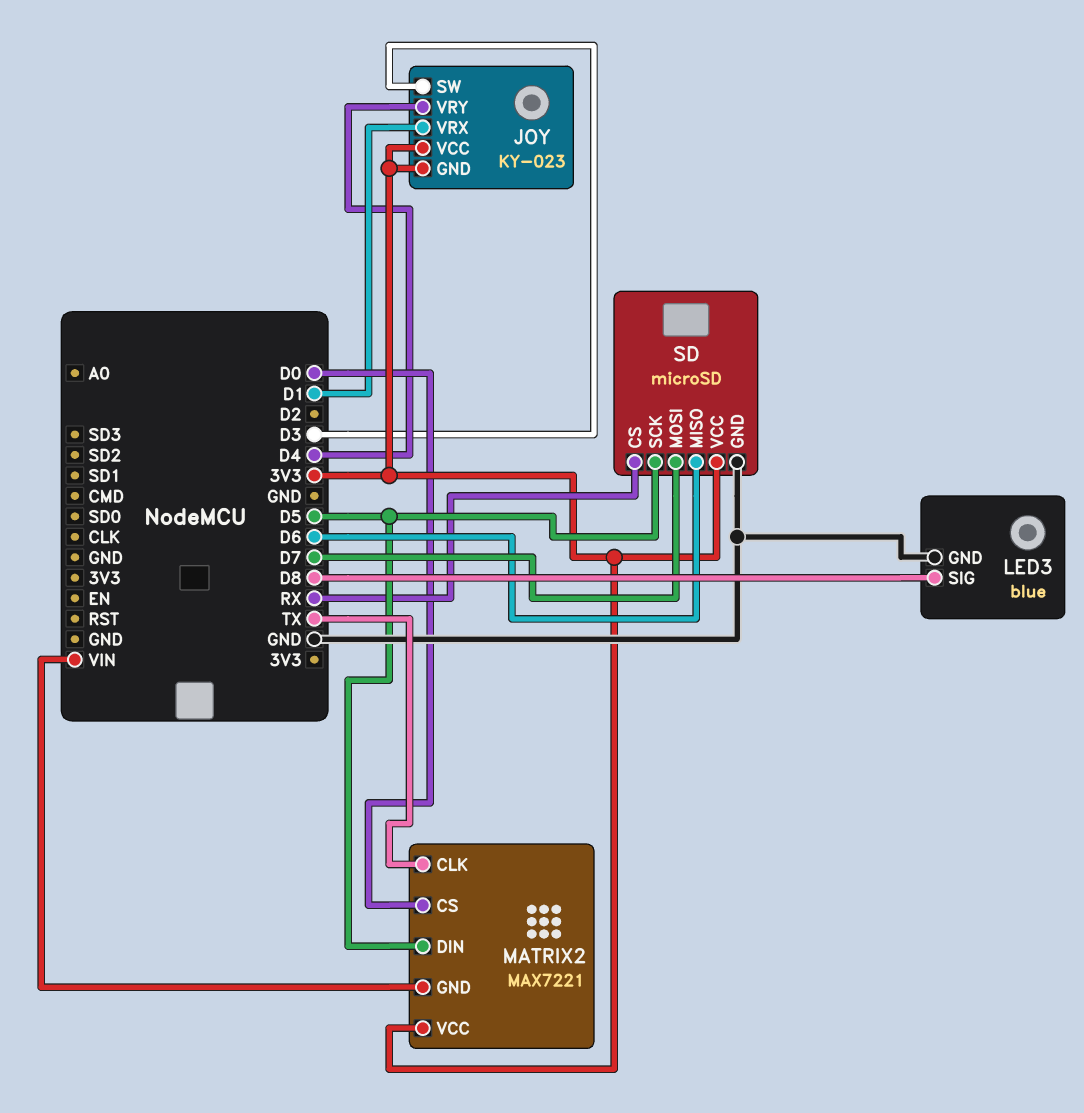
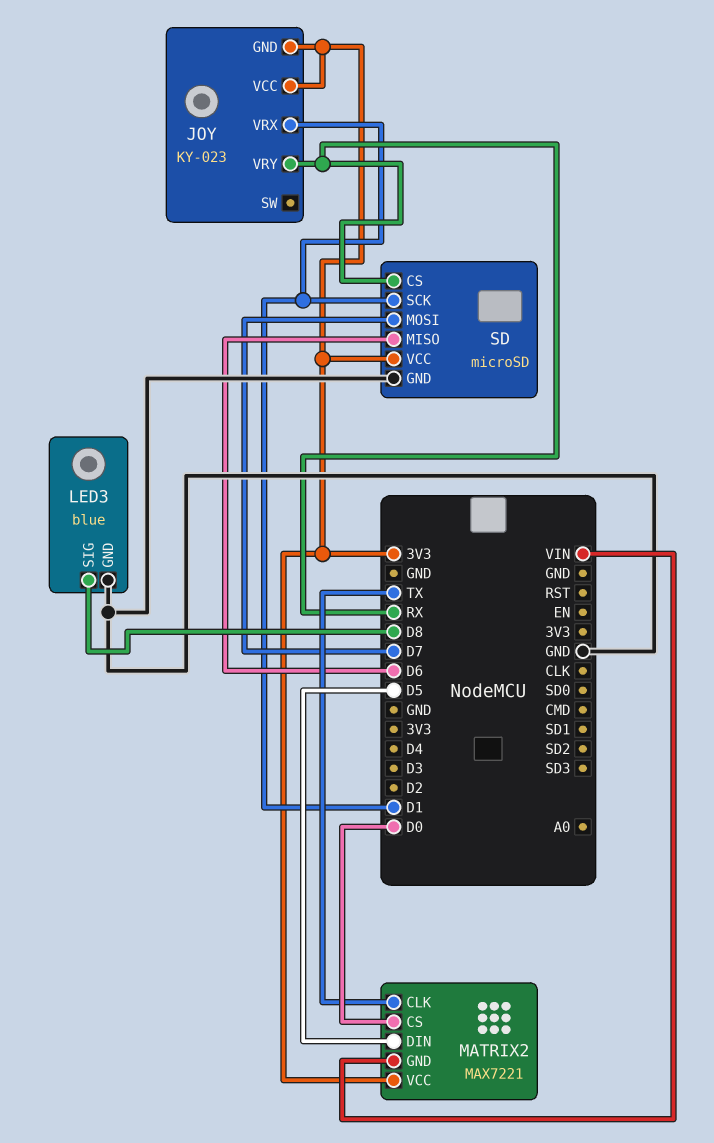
JOY pin SW: D3 -> none
JOY pin VRY: D4 -> RX
SD pin SCK: D5 -> D1

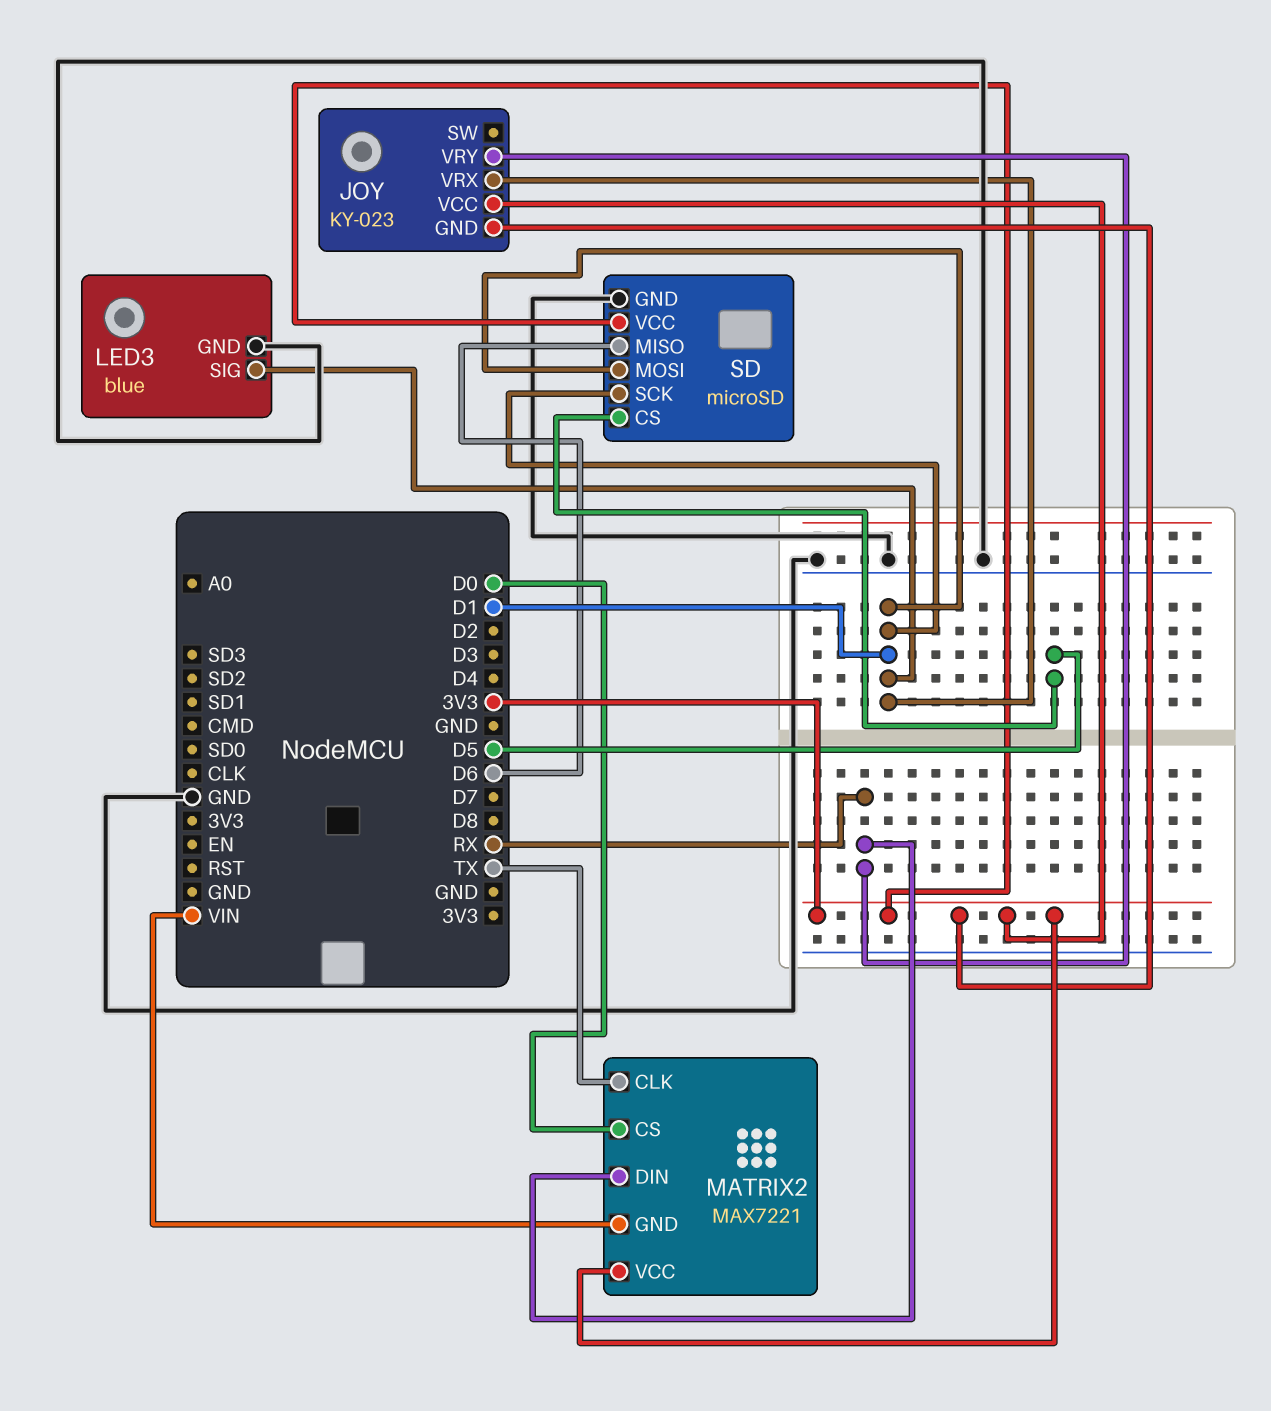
LED3 pin SIG: D8 -> D1
MATRIX2 pin DIN: D5 -> RX
SD pin CS: RX -> D5
SD pin MOSI: D7 -> D1

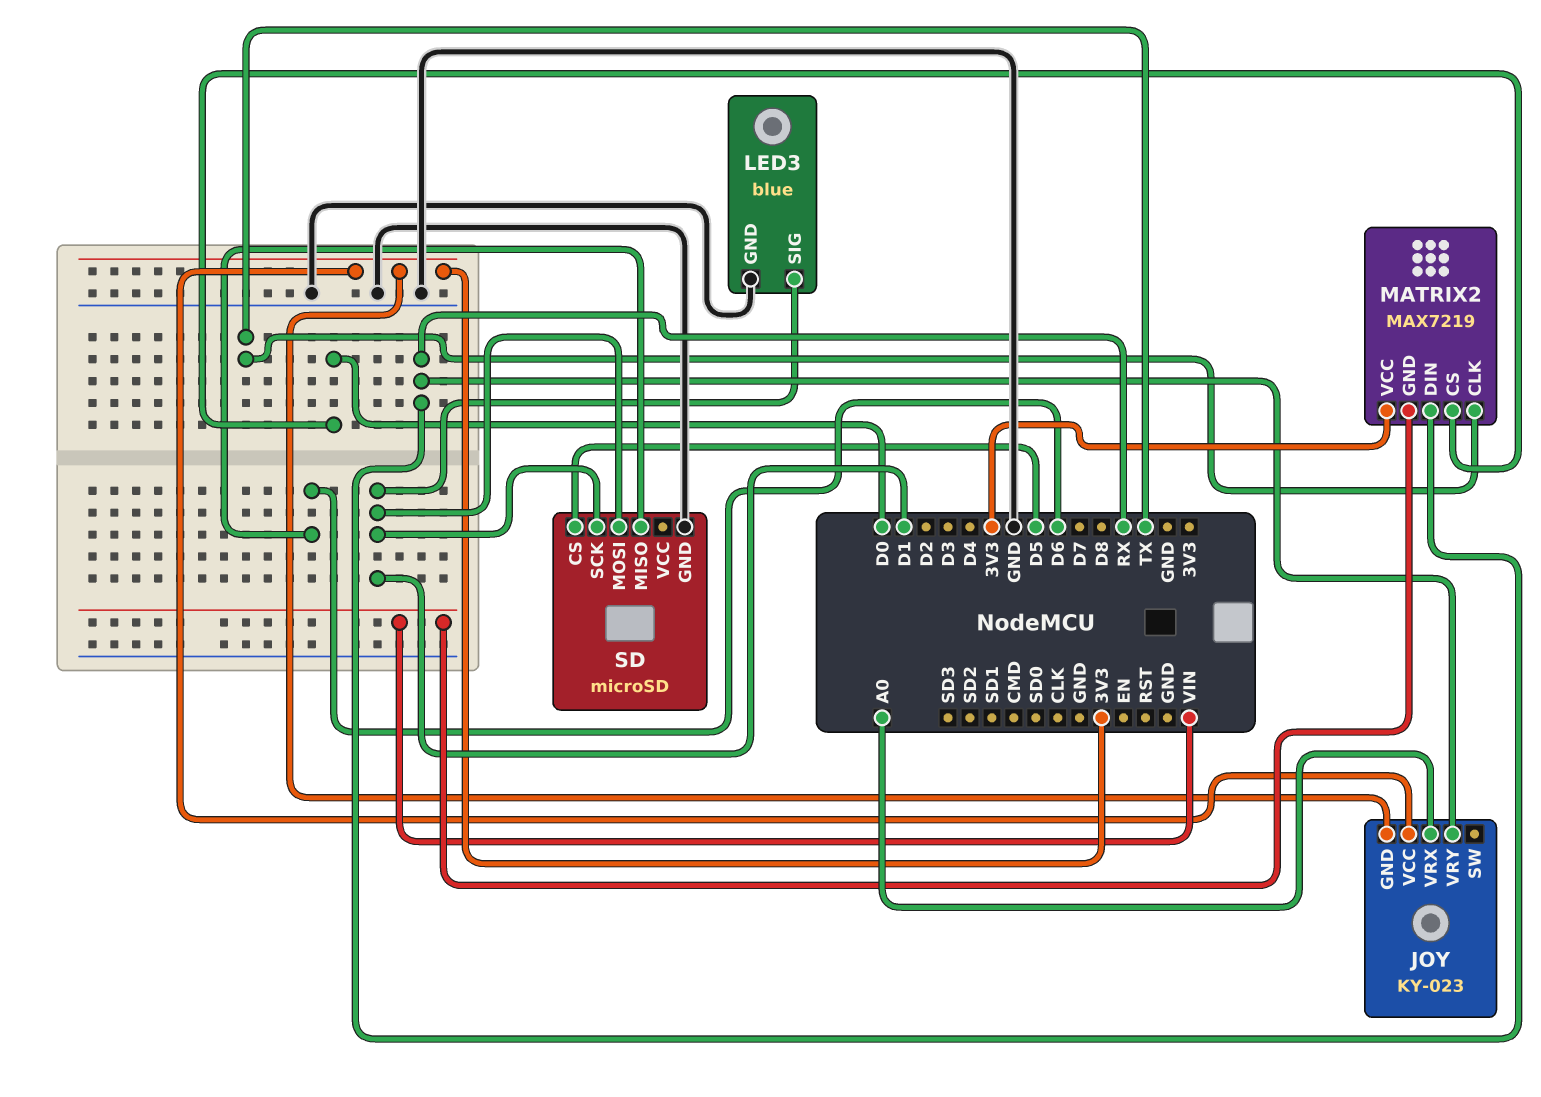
JOY pin VRX: D1 -> A0
MATRIX2: MAX7221 -> MAX7219
SD pin VCC: 3V3 -> none

